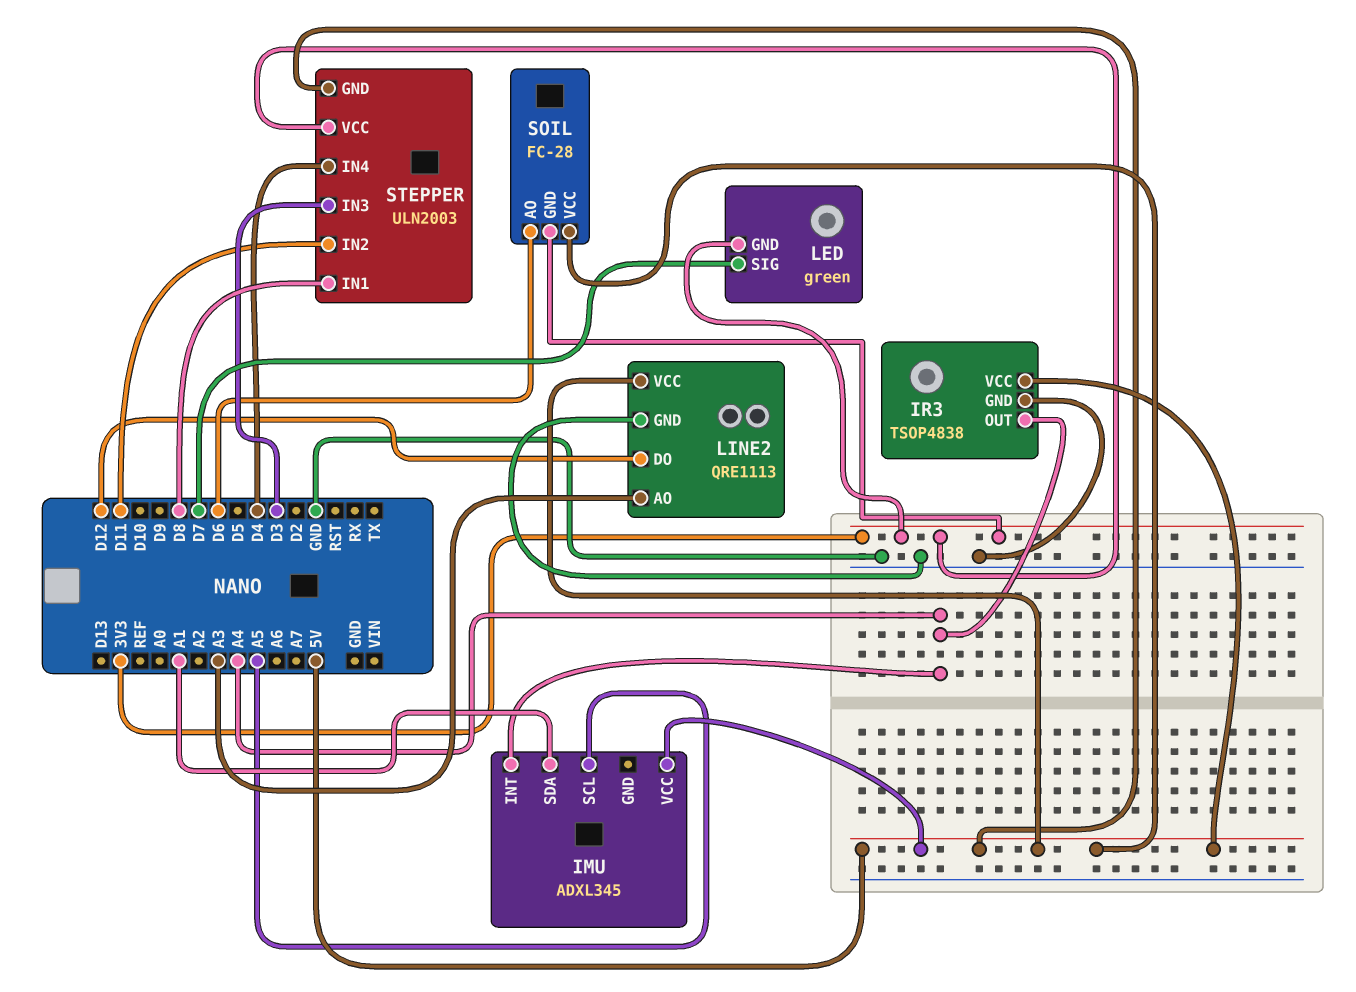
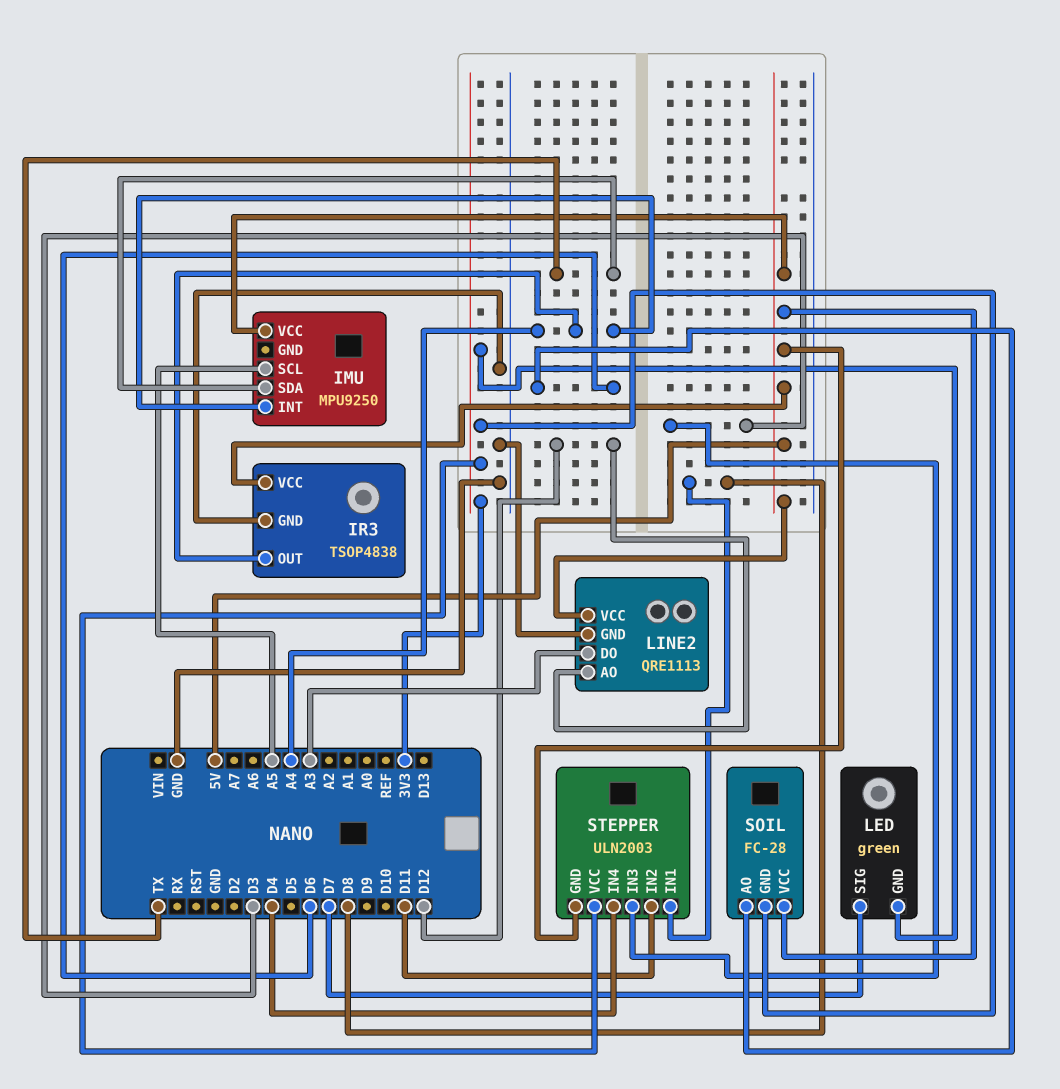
IMU: ADXL345 -> MPU9250
IMU pin SDA: A1 -> TX
LINE2 pin AO: A3 -> D12
LINE2 pin DO: D12 -> A3

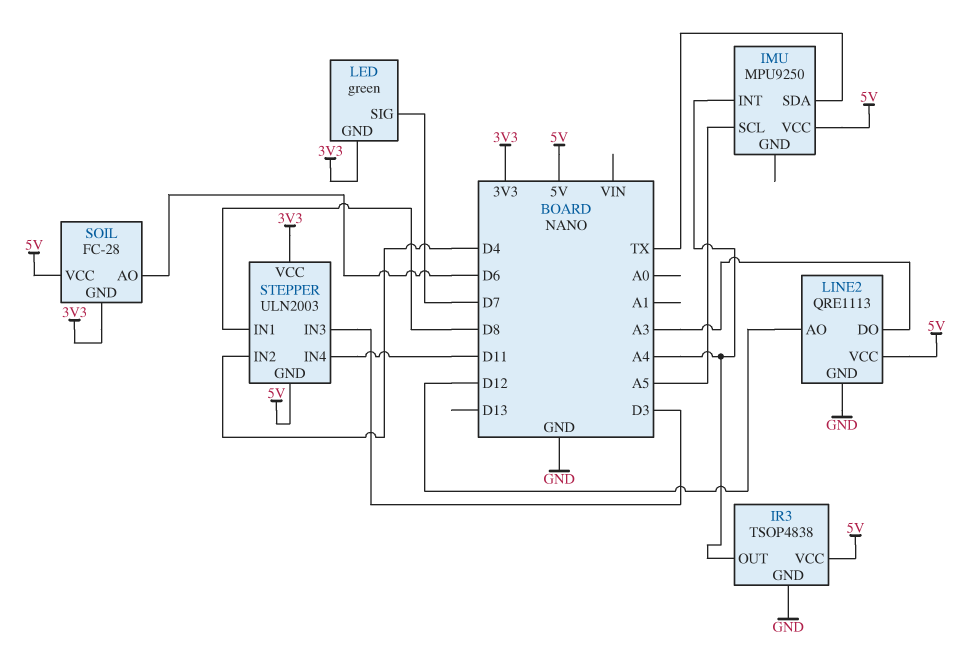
STEPPER pin IN2: D11 -> D4
STEPPER pin IN4: D4 -> D11

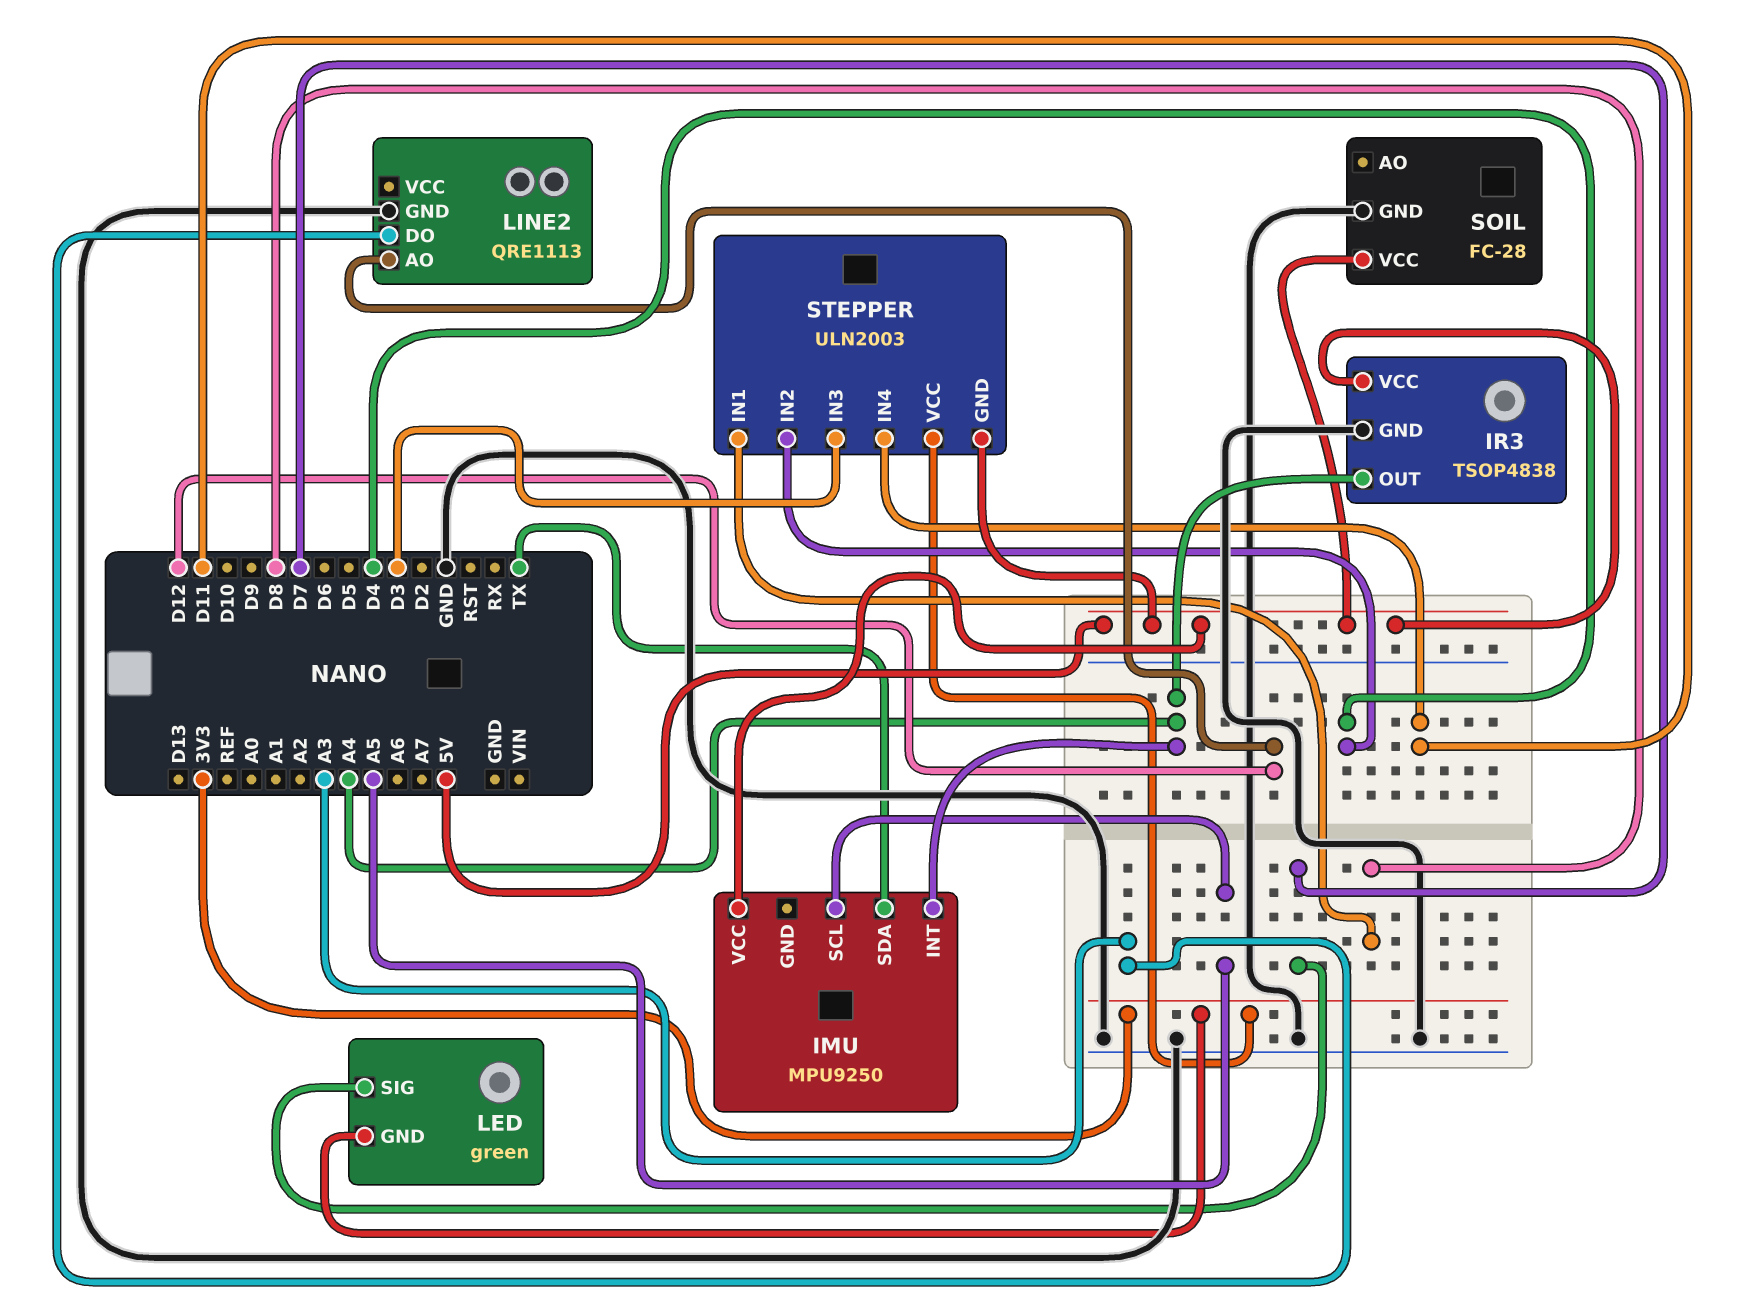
LINE2 pin VCC: 5V -> none
SOIL pin AO: D6 -> none
SOIL pin GND: 3V3 -> GND

